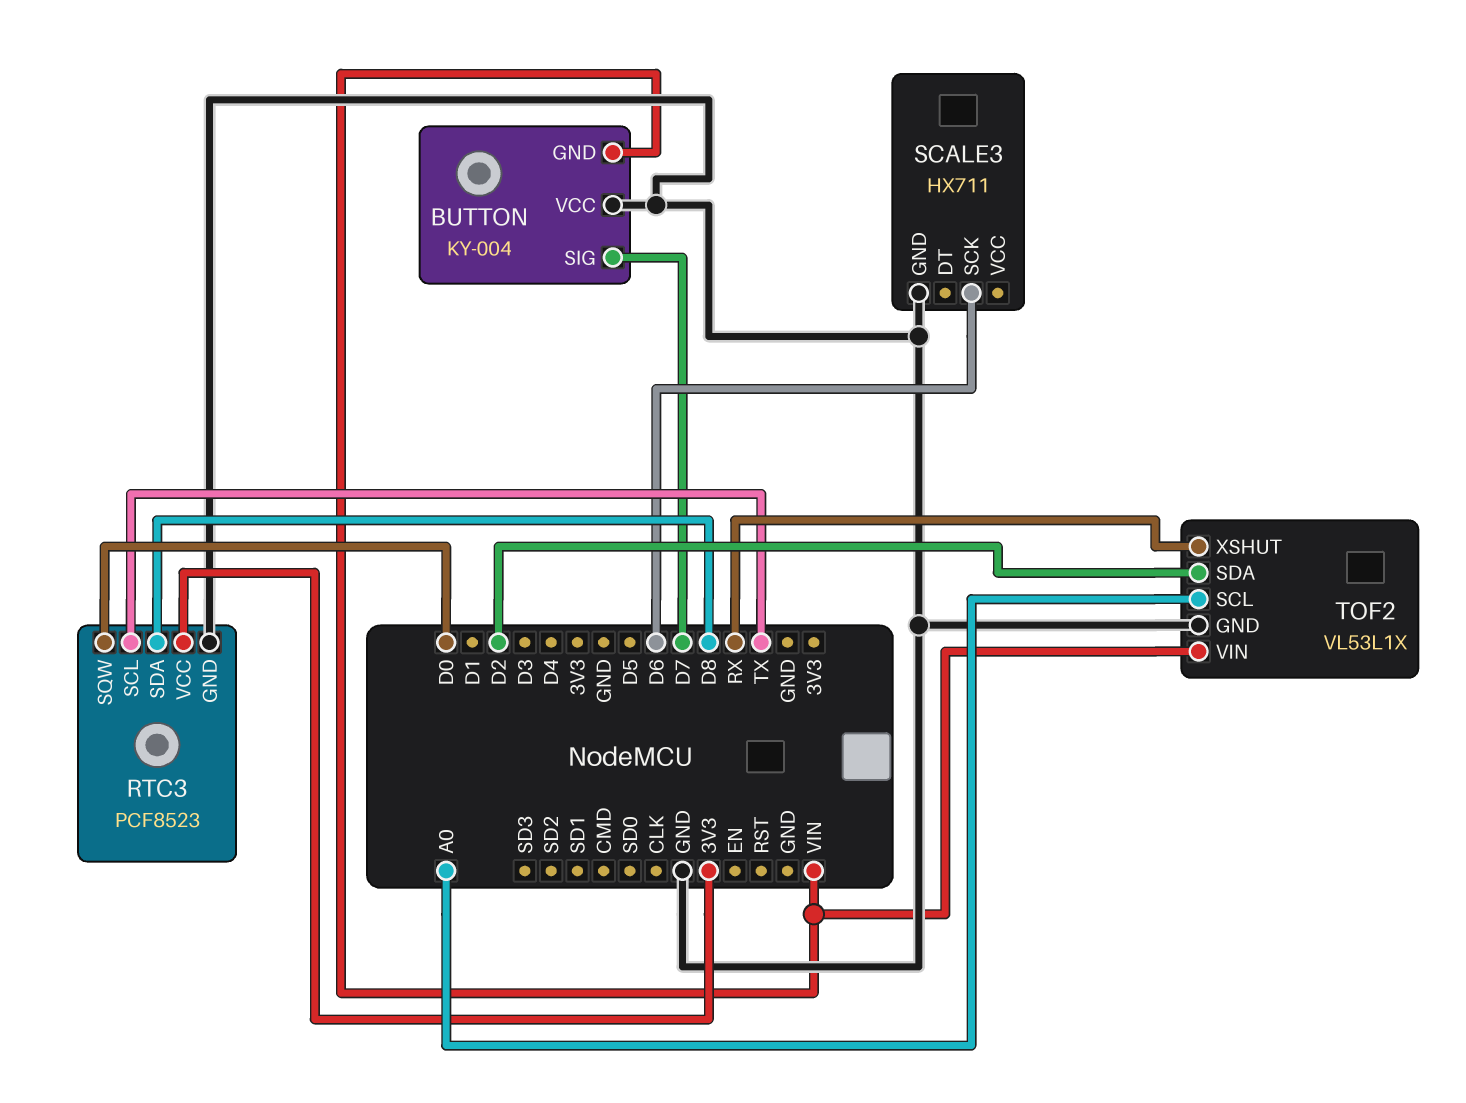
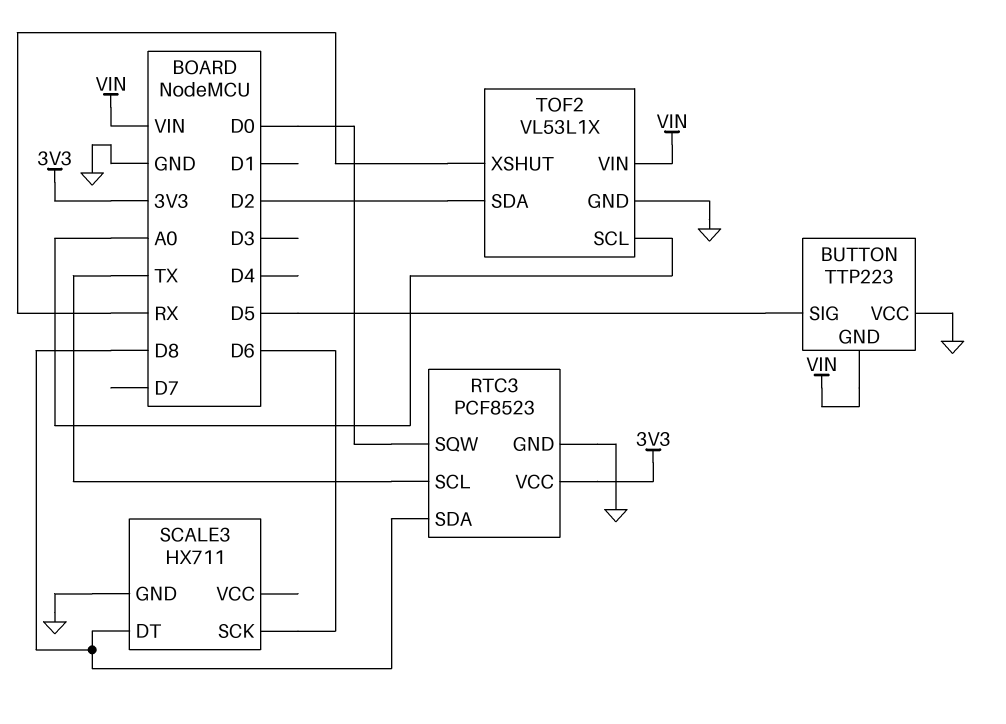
BUTTON: KY-004 -> TTP223
BUTTON pin SIG: D7 -> D5
SCALE3 pin DT: none -> D8

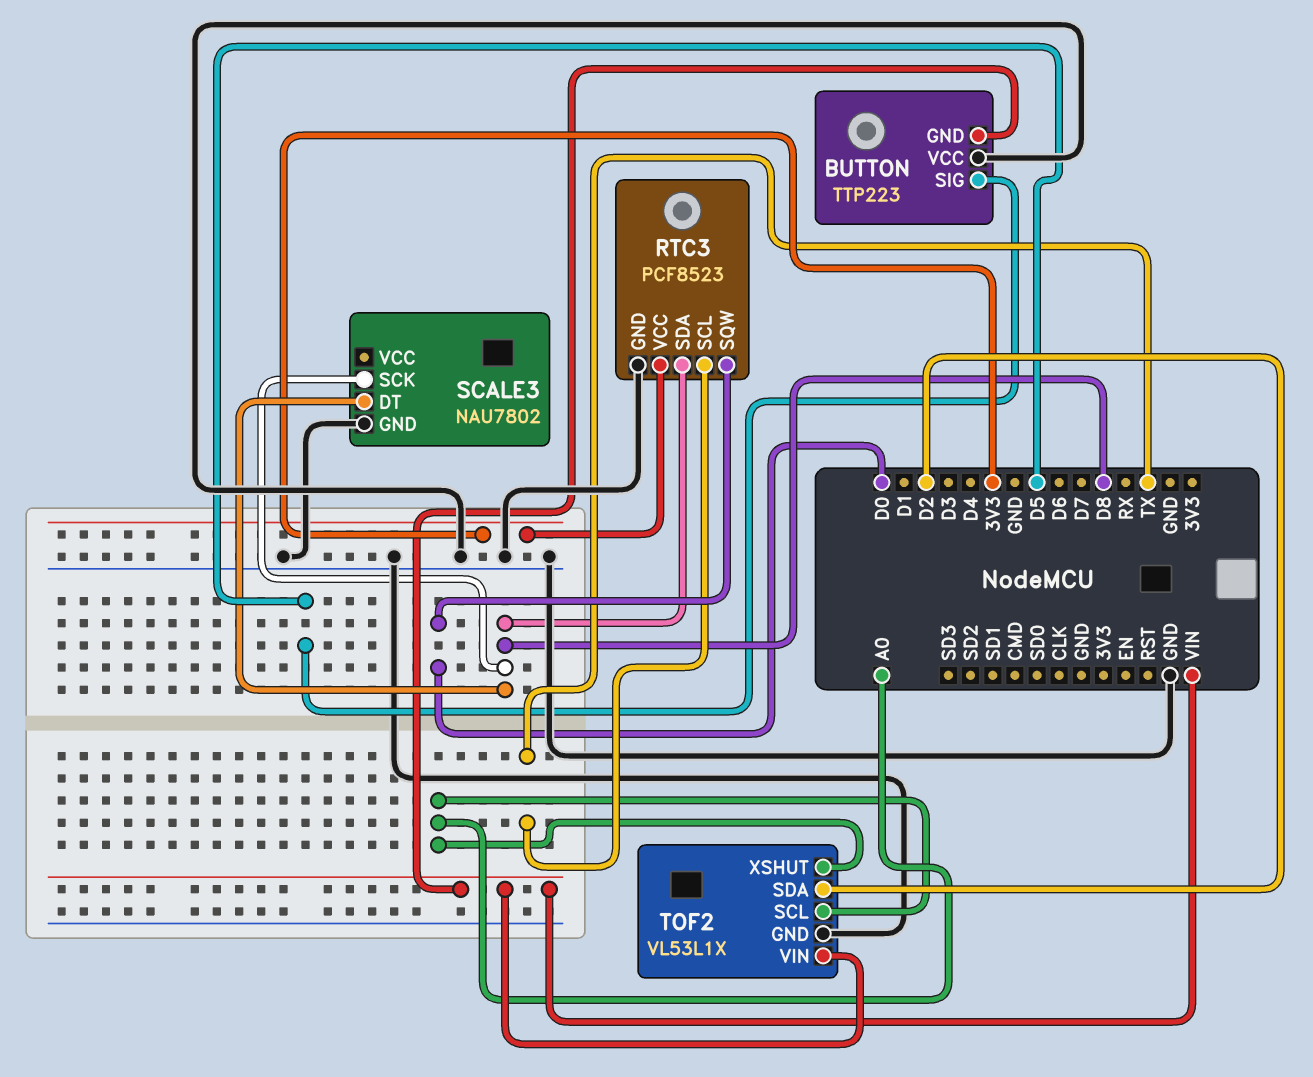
SCALE3: HX711 -> NAU7802
SCALE3 pin SCK: D6 -> D8
TOF2 pin XSHUT: RX -> A0

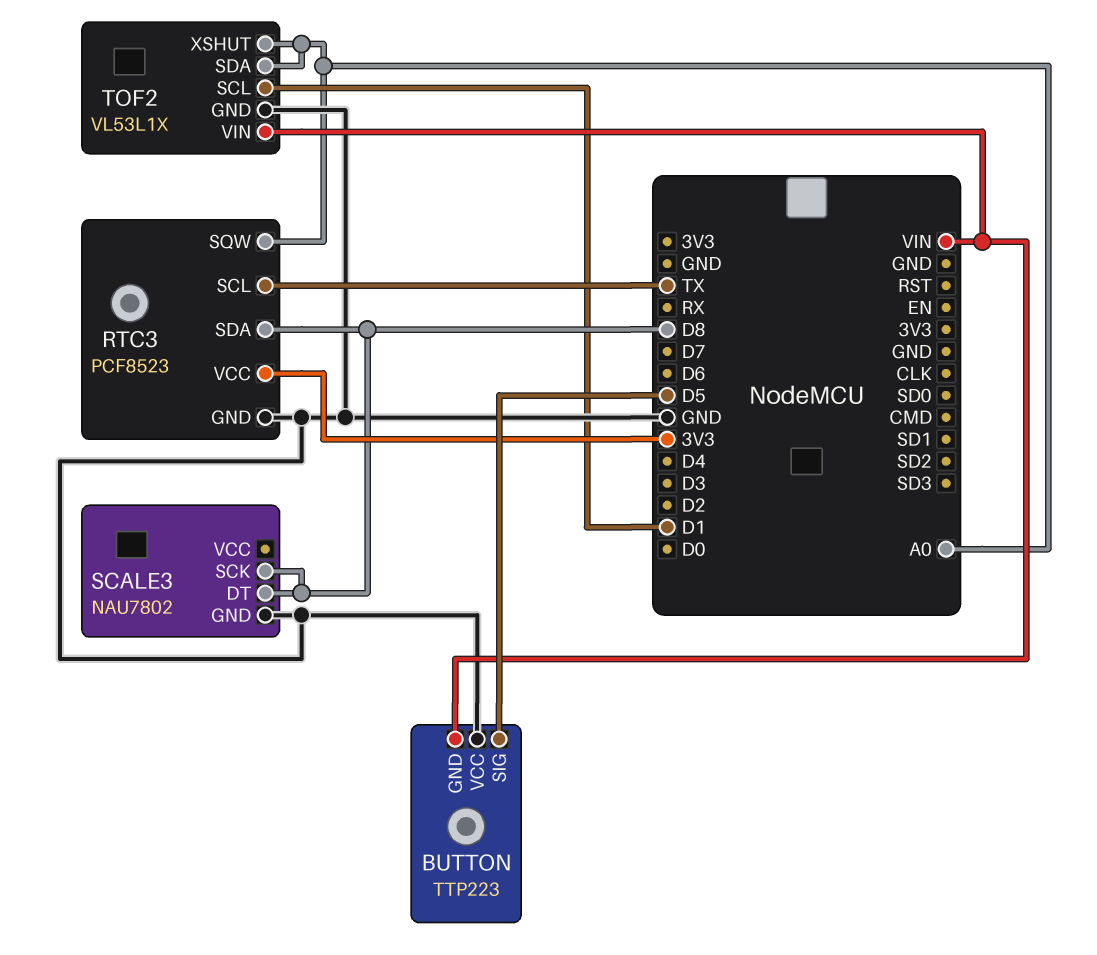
RTC3 pin SQW: D0 -> A0
TOF2 pin SCL: A0 -> D1
TOF2 pin SDA: D2 -> A0

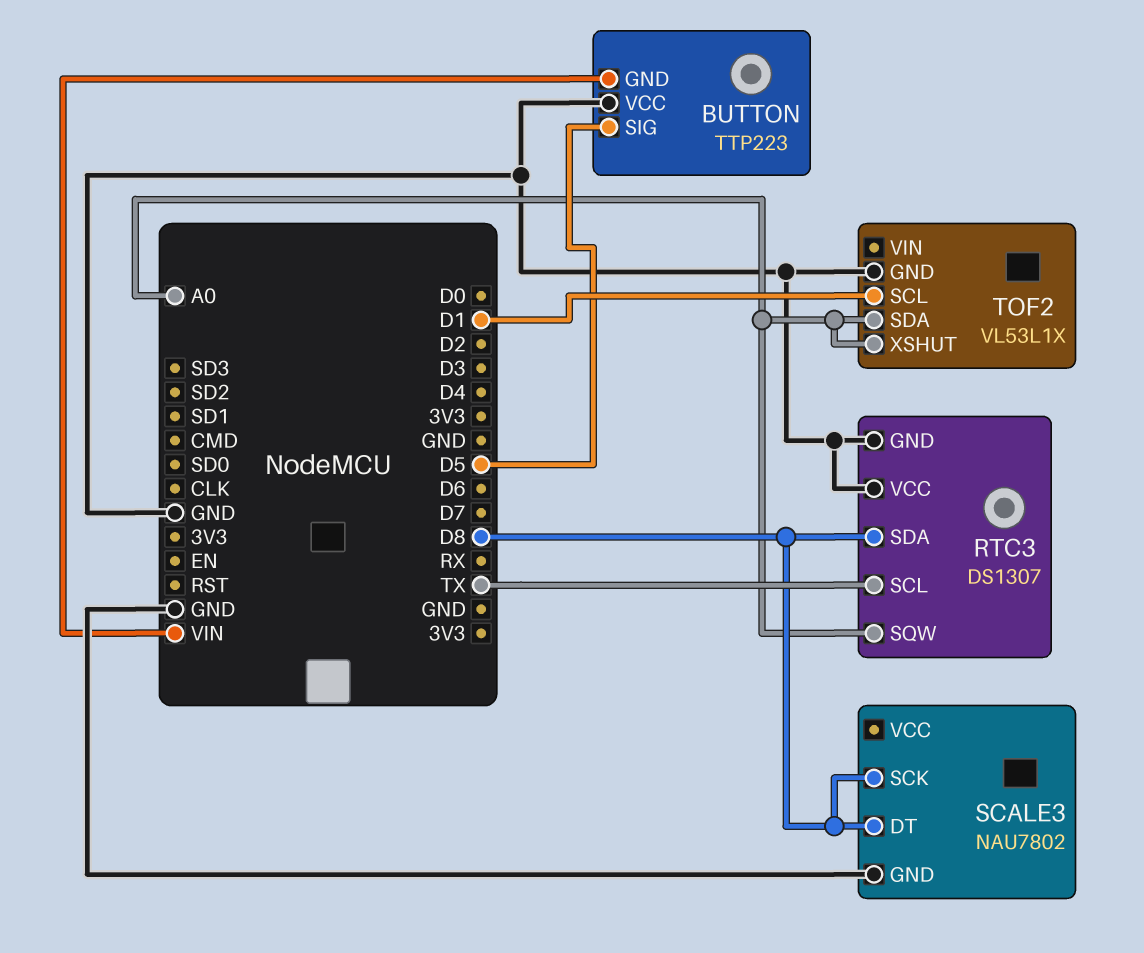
RTC3: PCF8523 -> DS1307
RTC3 pin VCC: 3V3 -> GND
TOF2 pin VIN: VIN -> none

